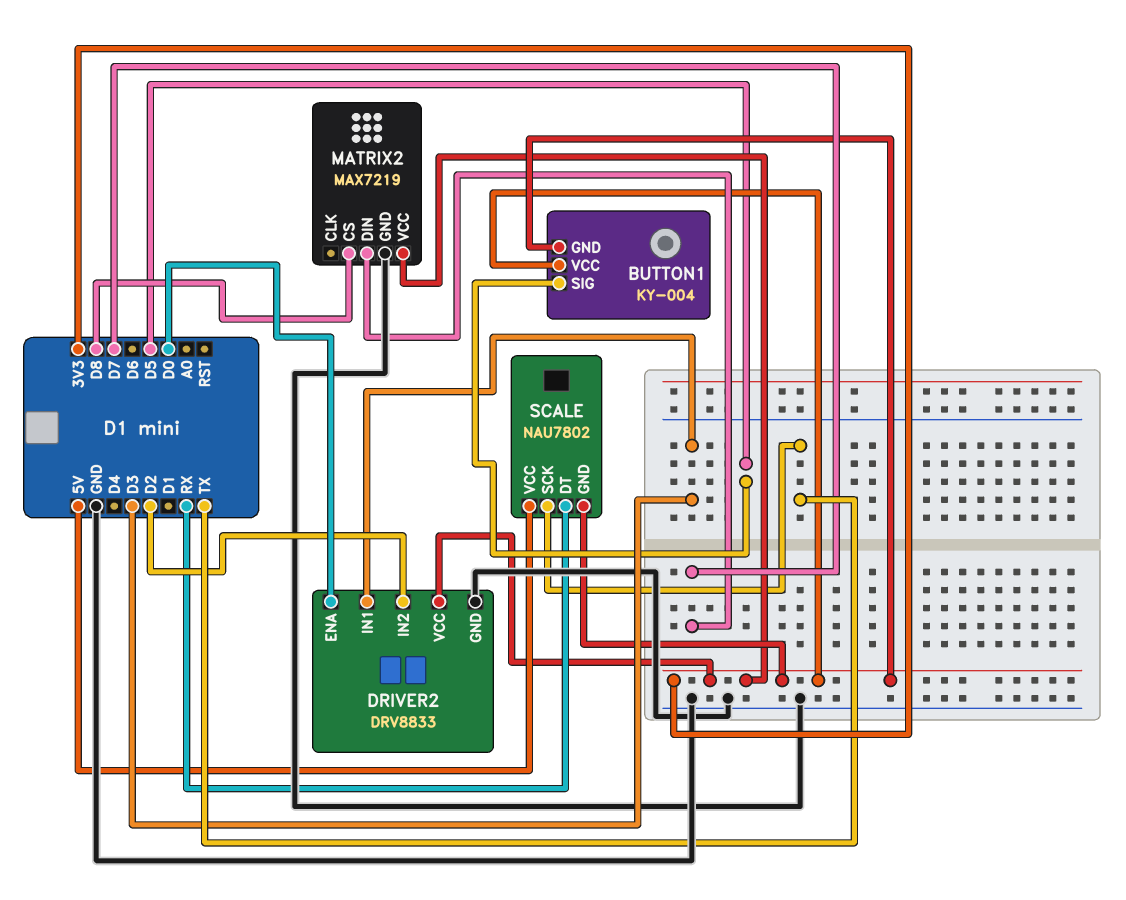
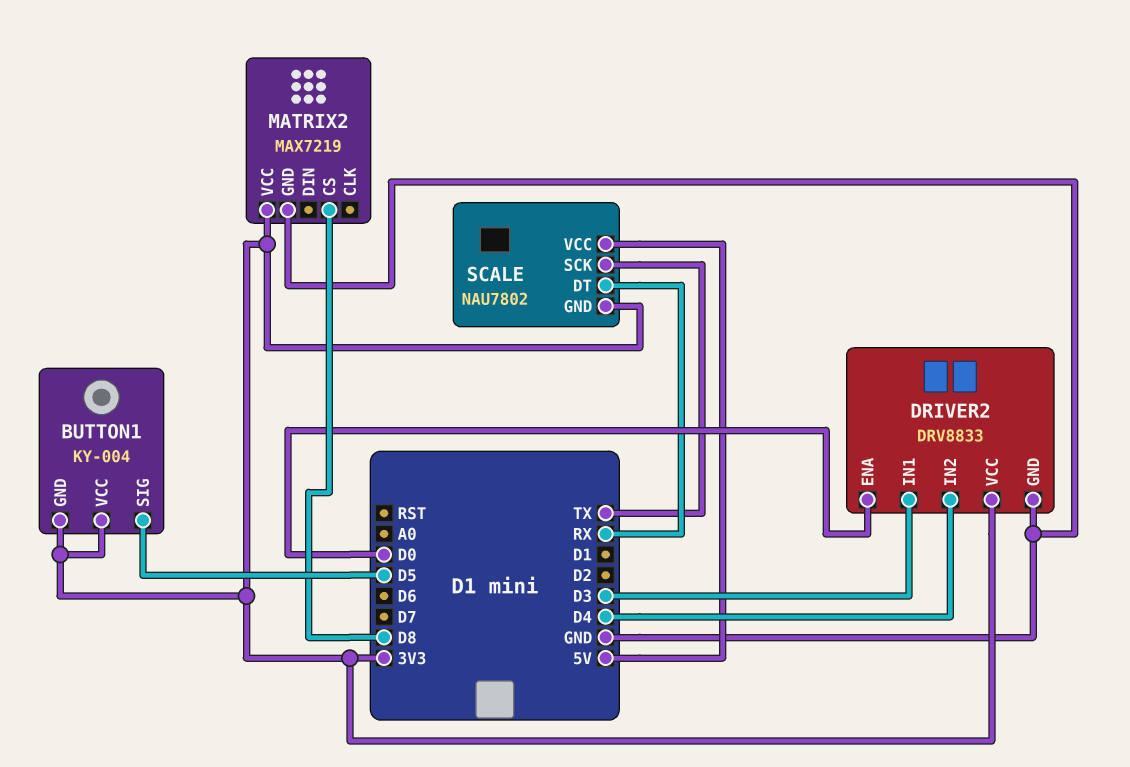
DRIVER2 pin IN2: D2 -> D4
MATRIX2 pin DIN: D7 -> none

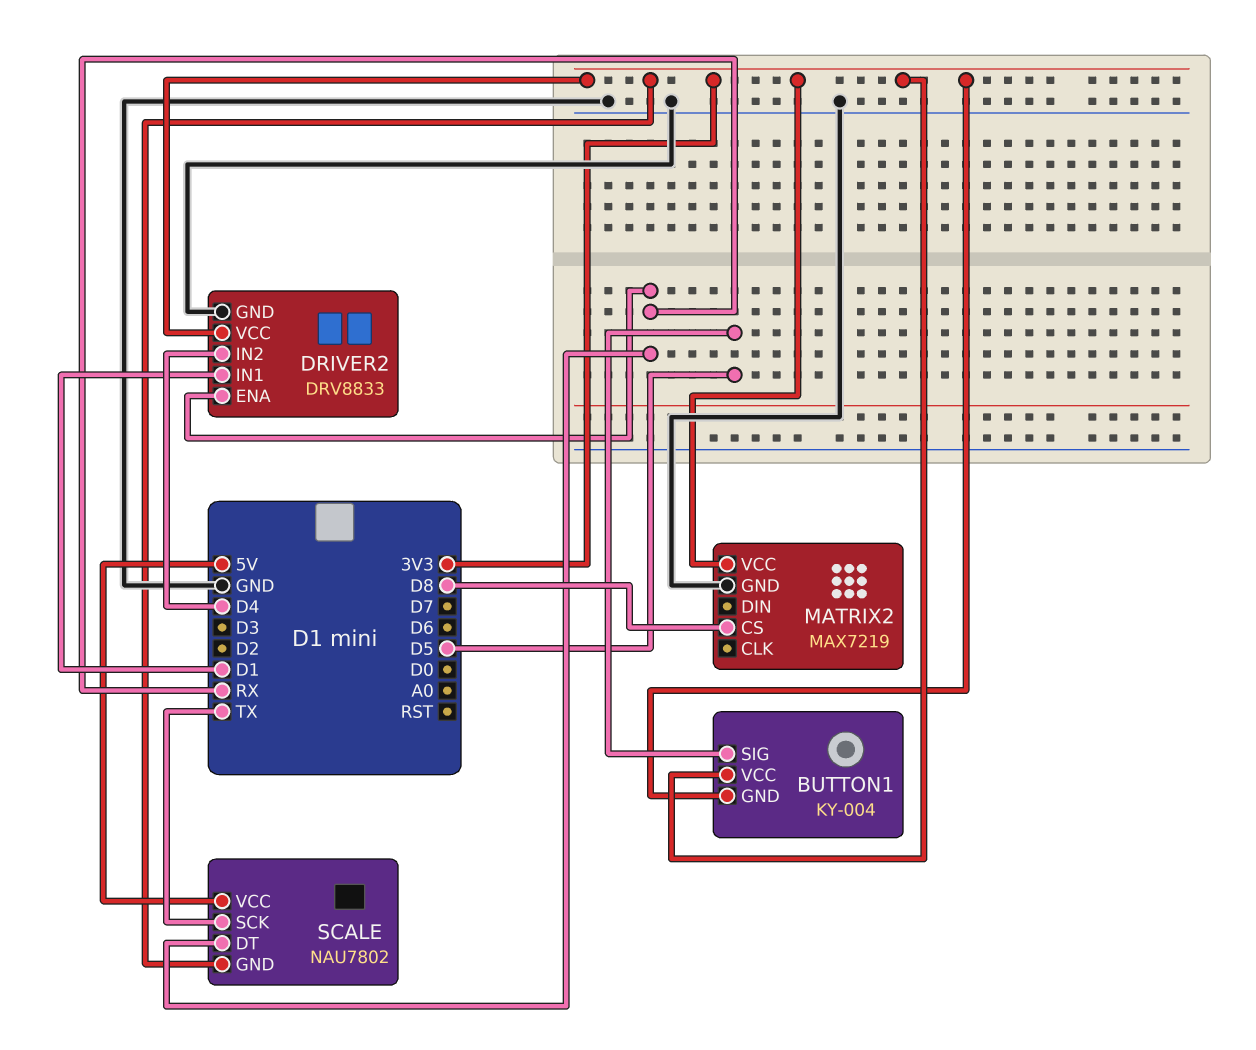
DRIVER2 pin ENA: D0 -> RX
DRIVER2 pin IN1: D3 -> D1

